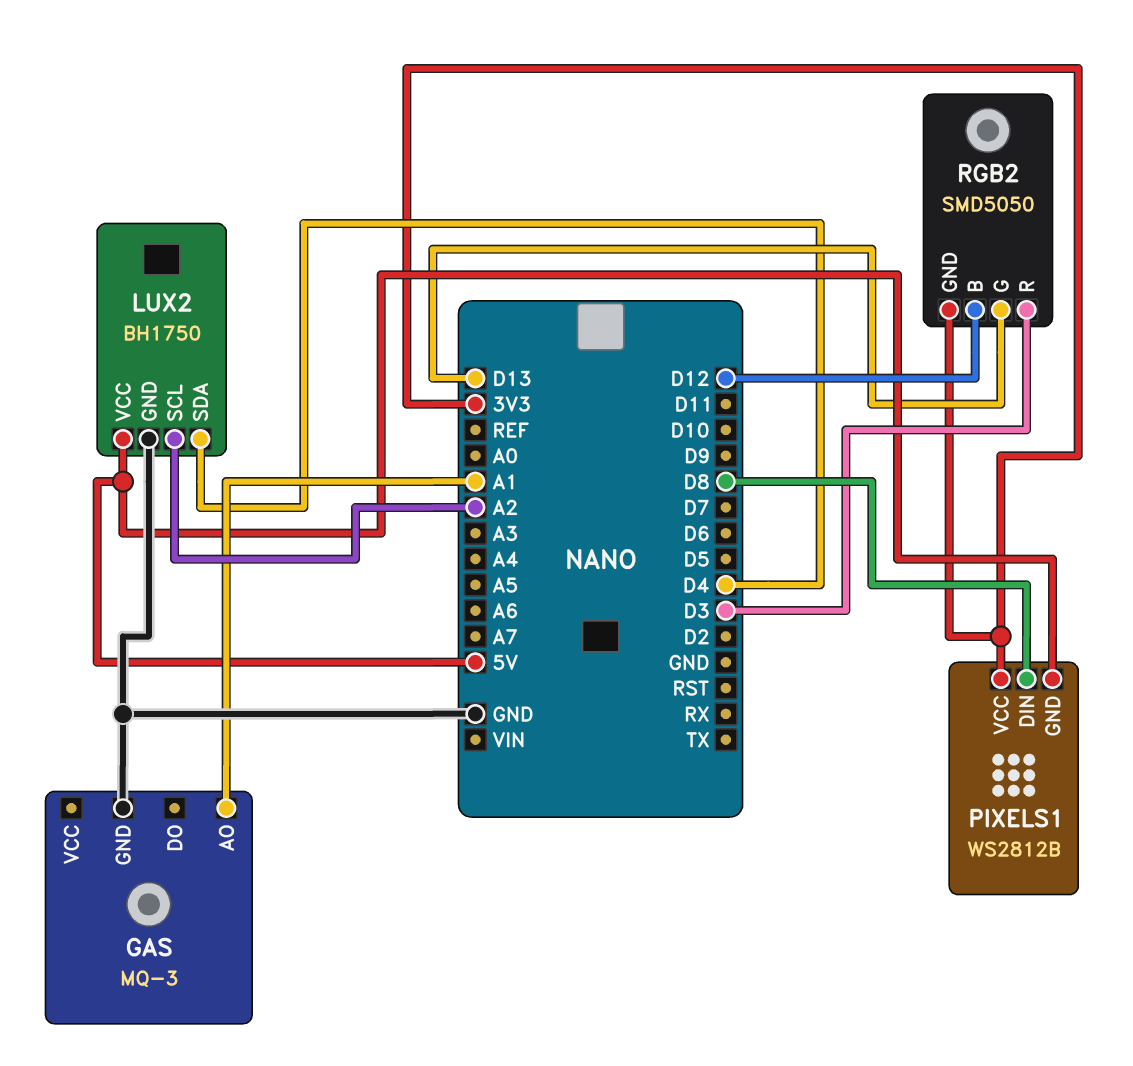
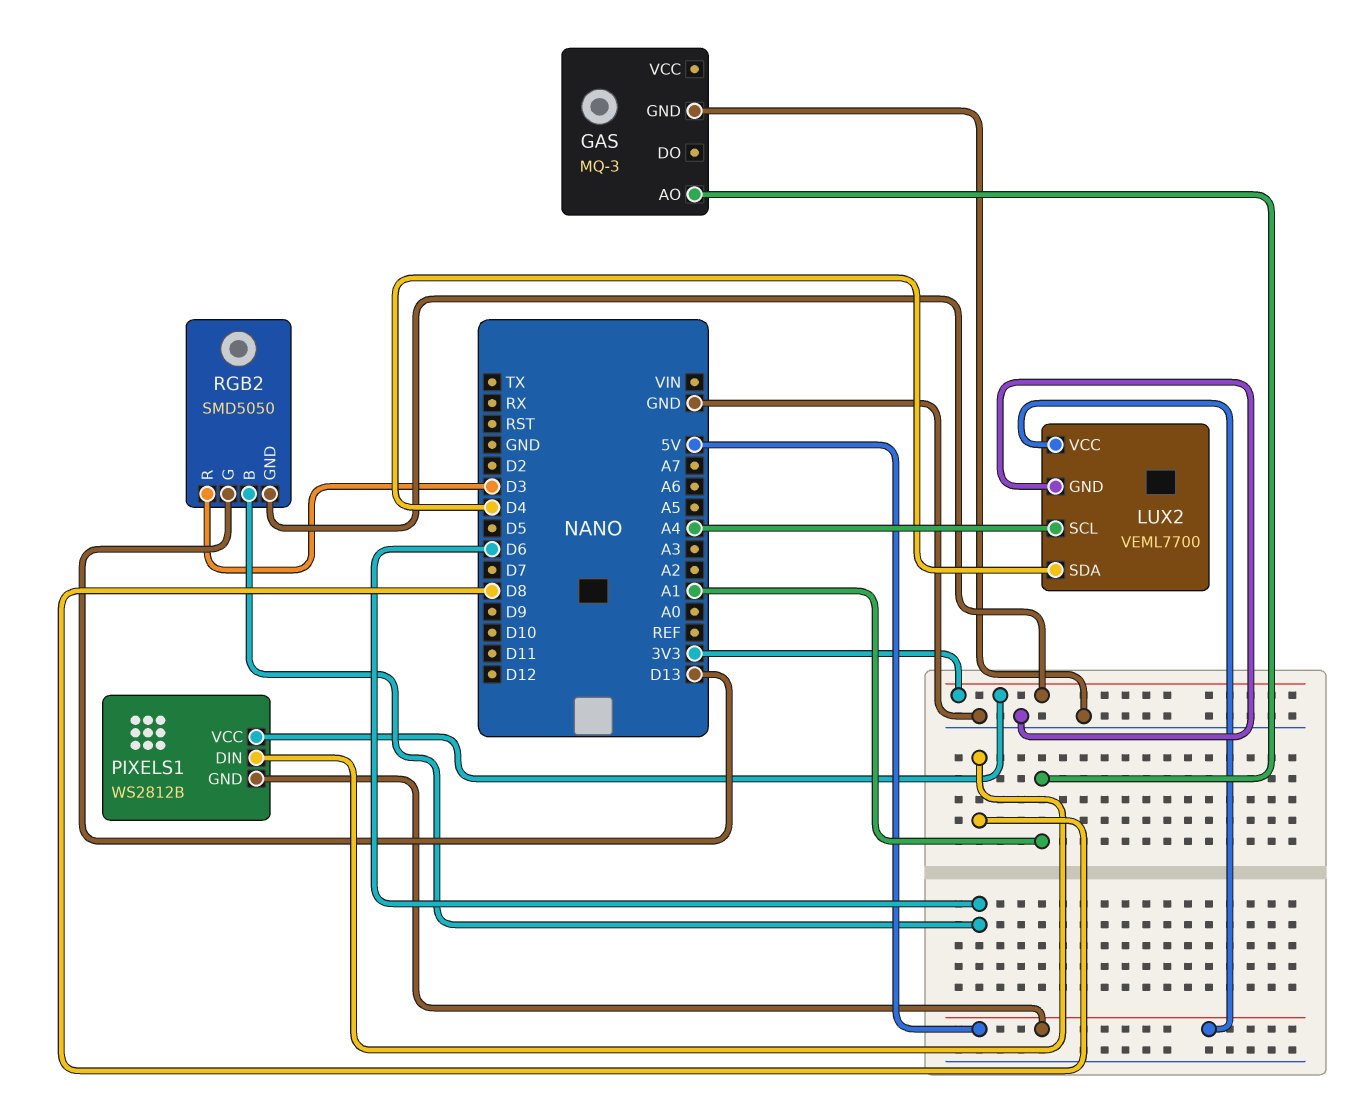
LUX2: BH1750 -> VEML7700
LUX2 pin SCL: A2 -> A4
RGB2 pin B: D12 -> D6

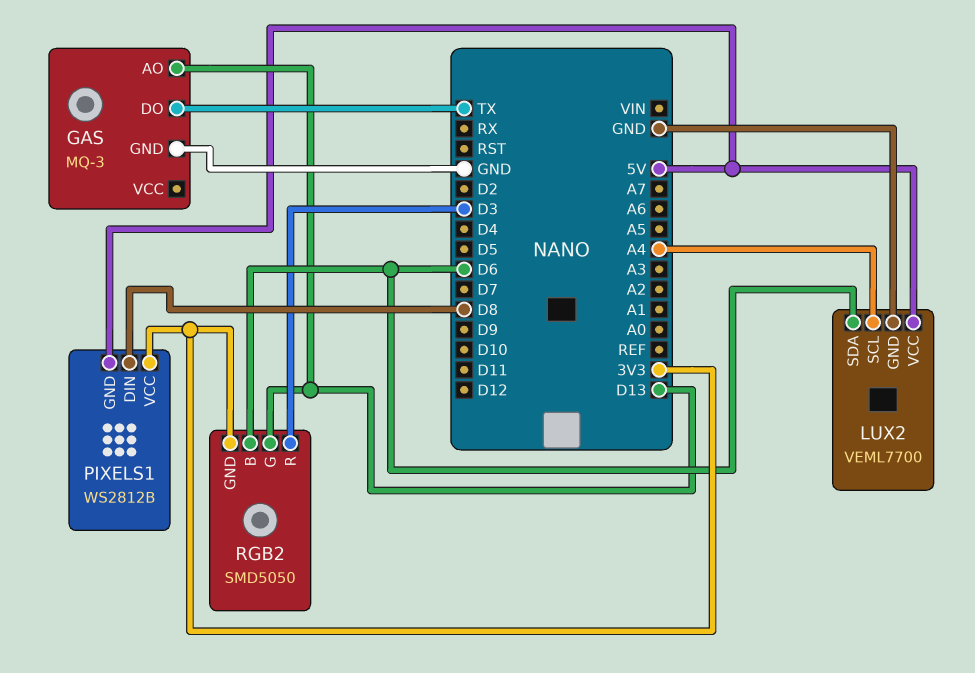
GAS pin AO: A1 -> D13
GAS pin DO: none -> TX
LUX2 pin SDA: D4 -> D6

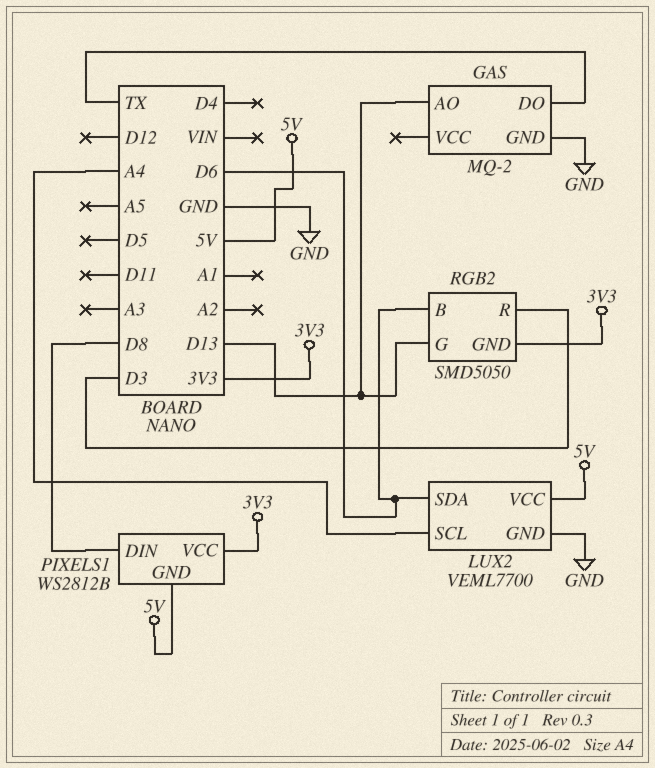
GAS: MQ-3 -> MQ-2

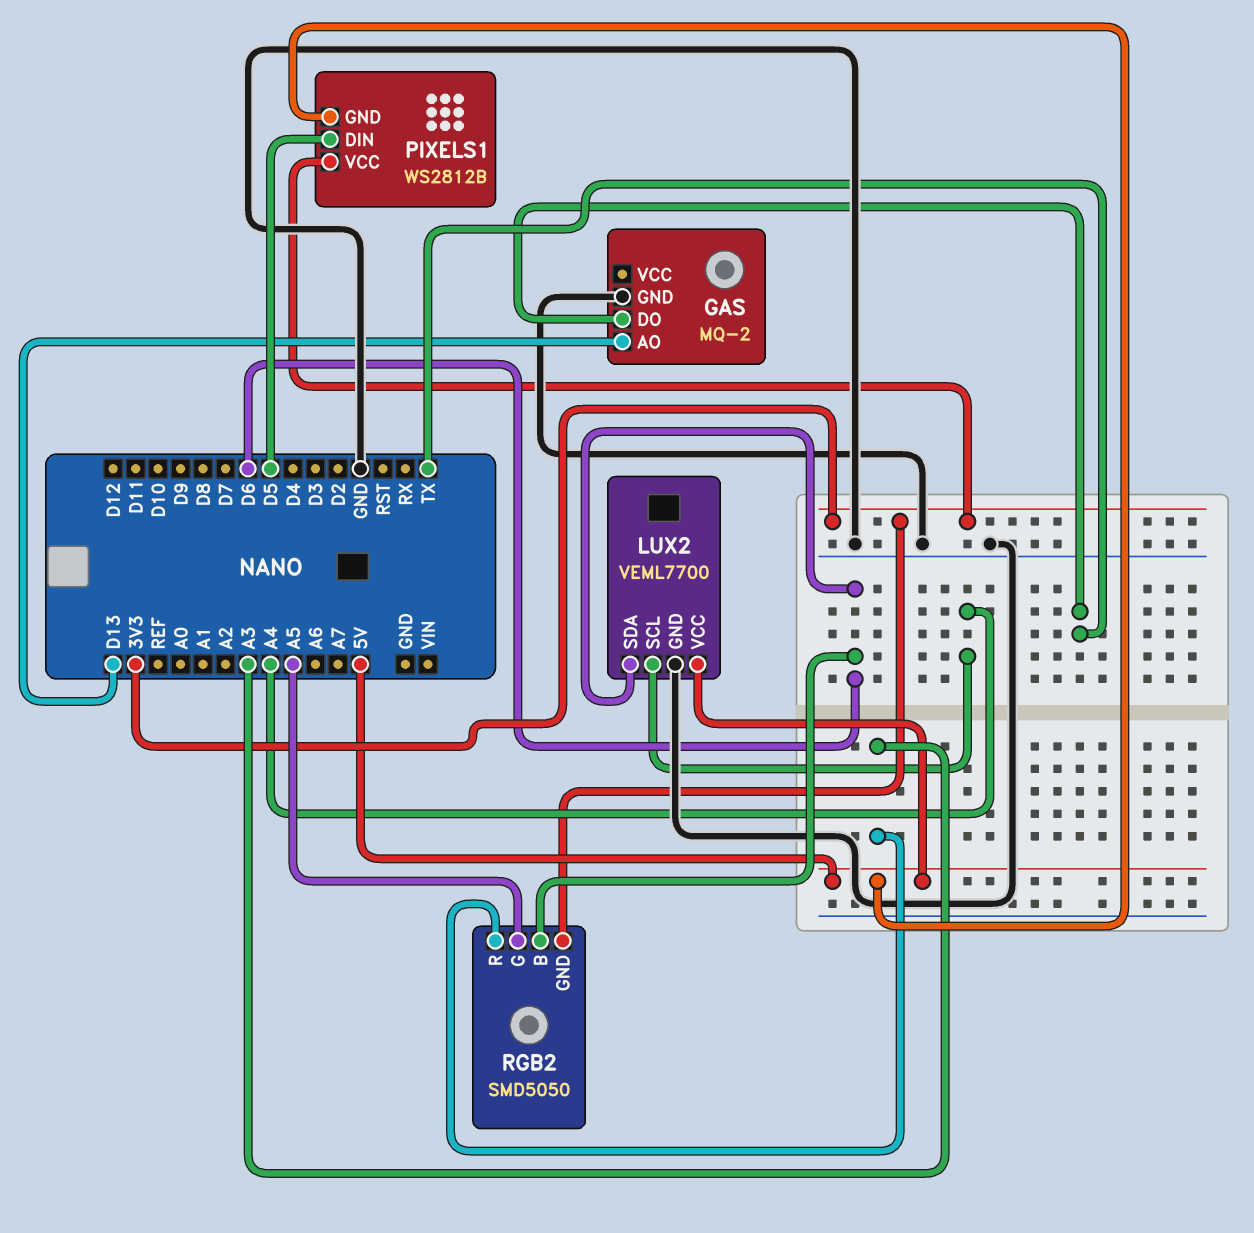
PIXELS1 pin DIN: D8 -> D5
RGB2 pin G: D13 -> A5
RGB2 pin R: D3 -> A3

